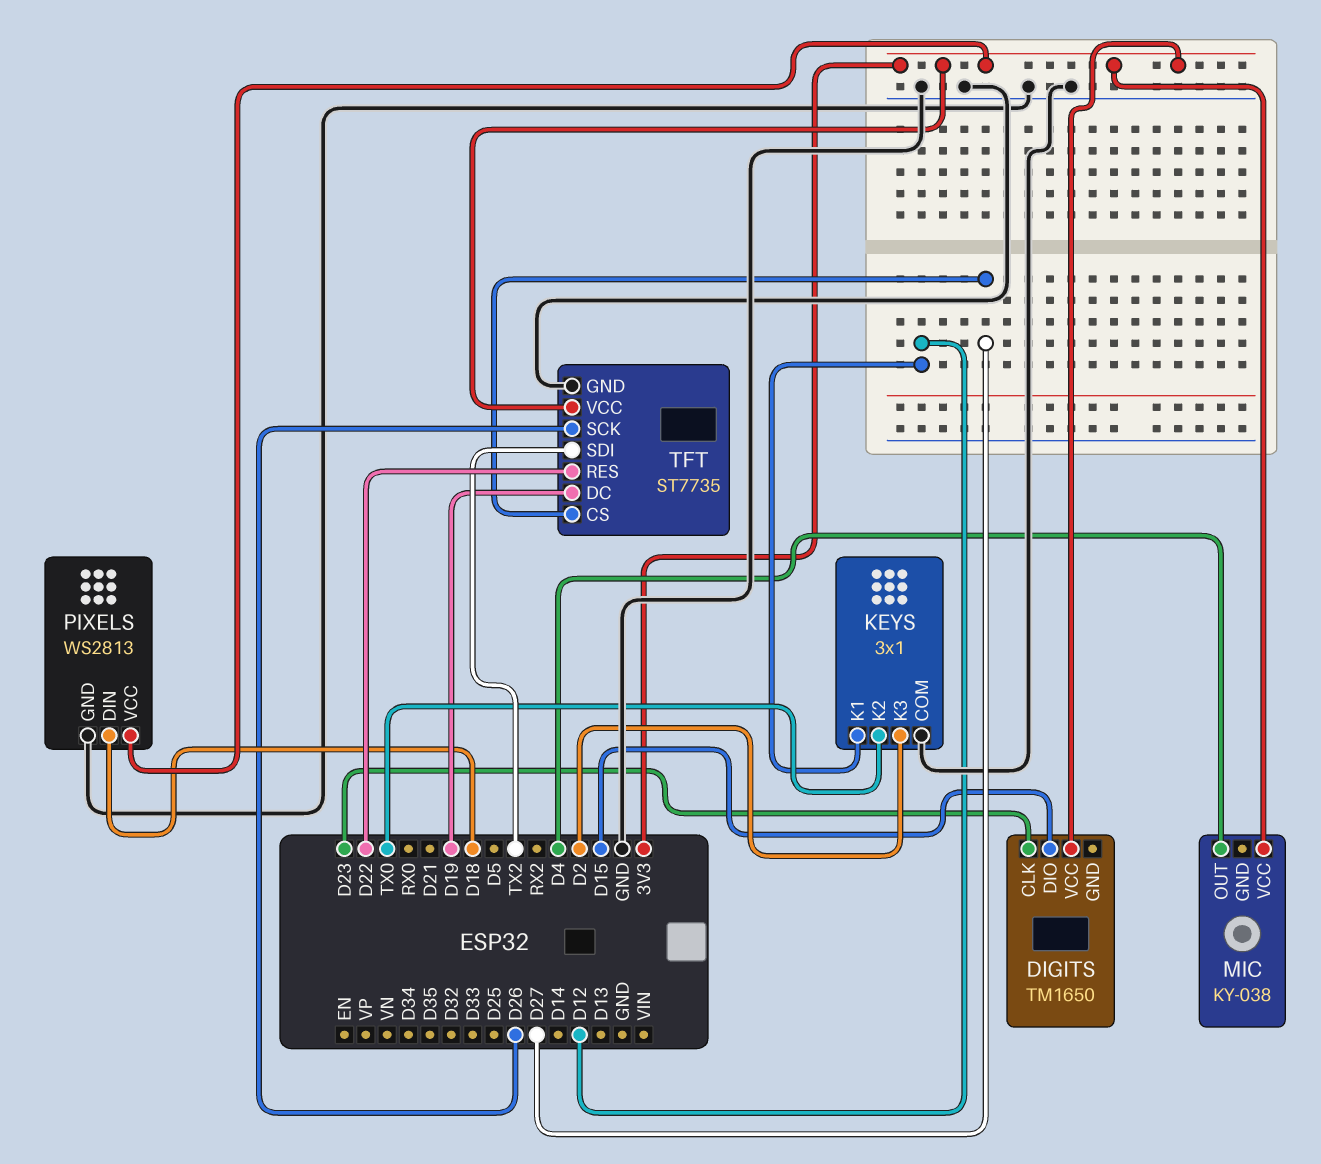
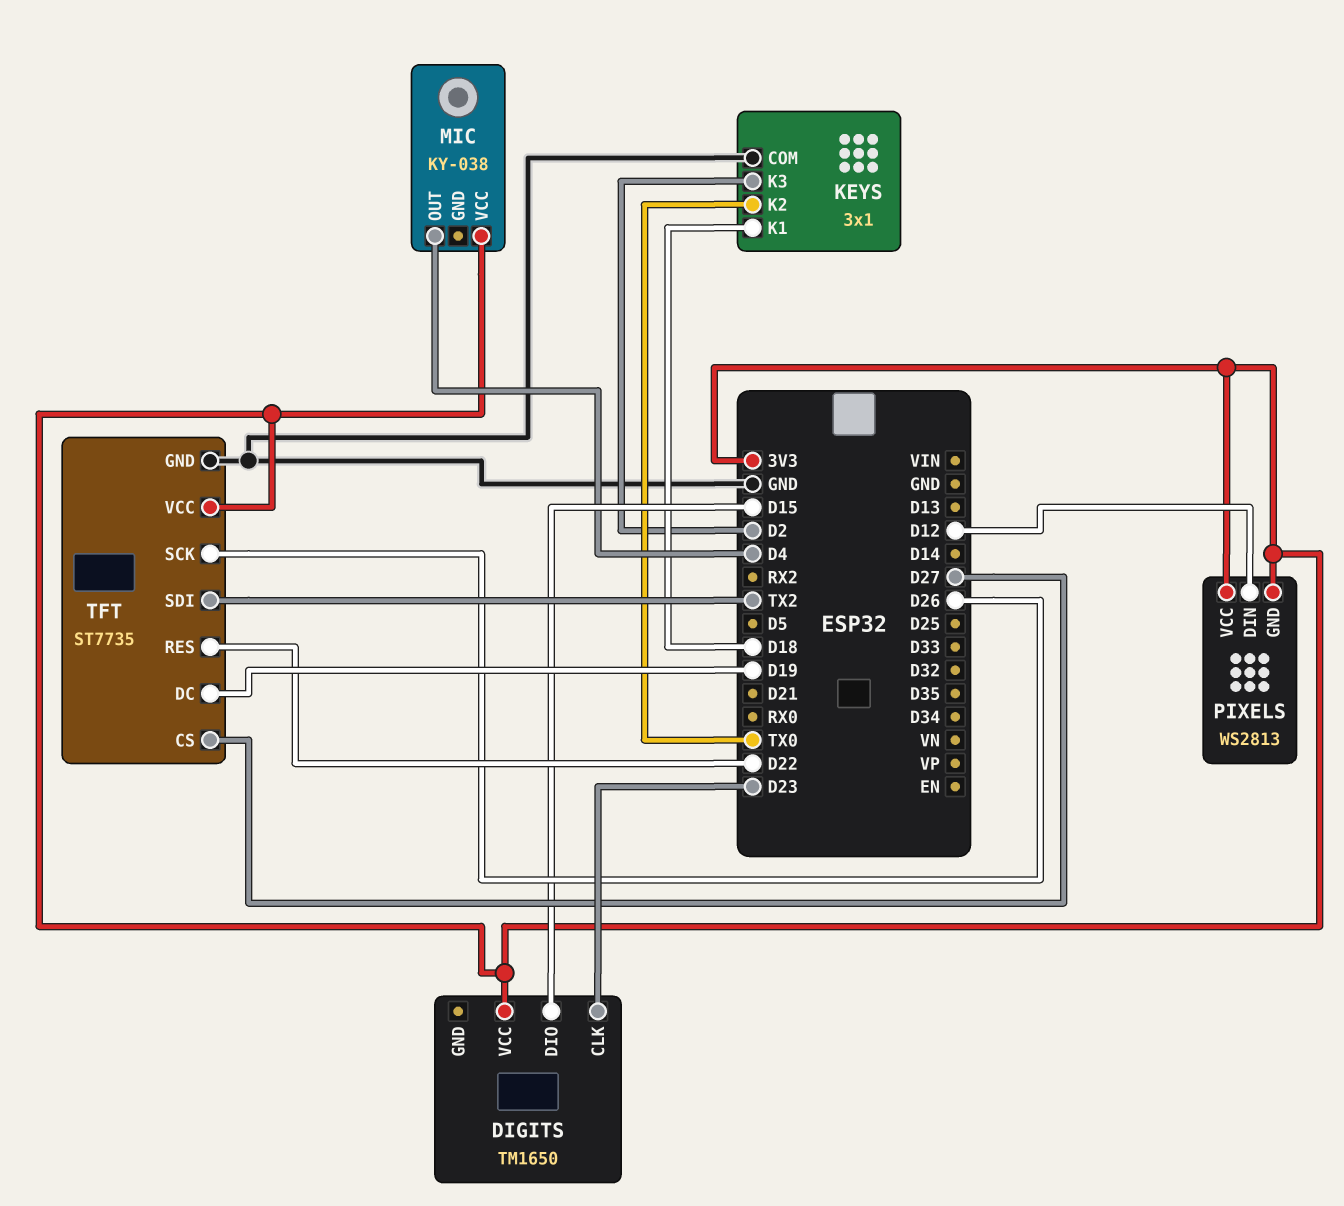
KEYS pin K1: D12 -> D18
PIXELS pin DIN: D18 -> D12
PIXELS pin GND: GND -> 3V3

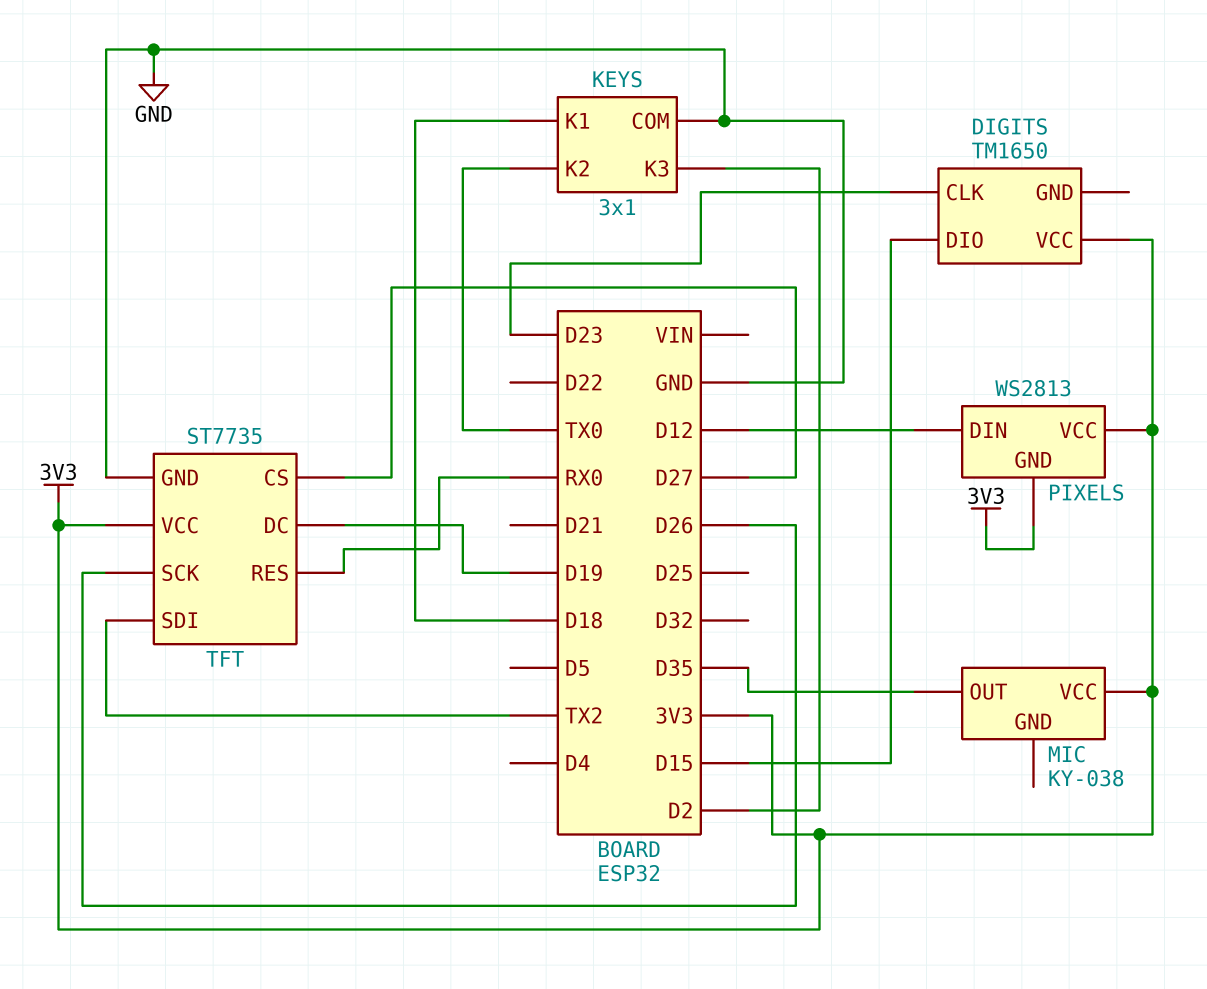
MIC pin OUT: D4 -> D35
TFT pin RES: D22 -> RX0

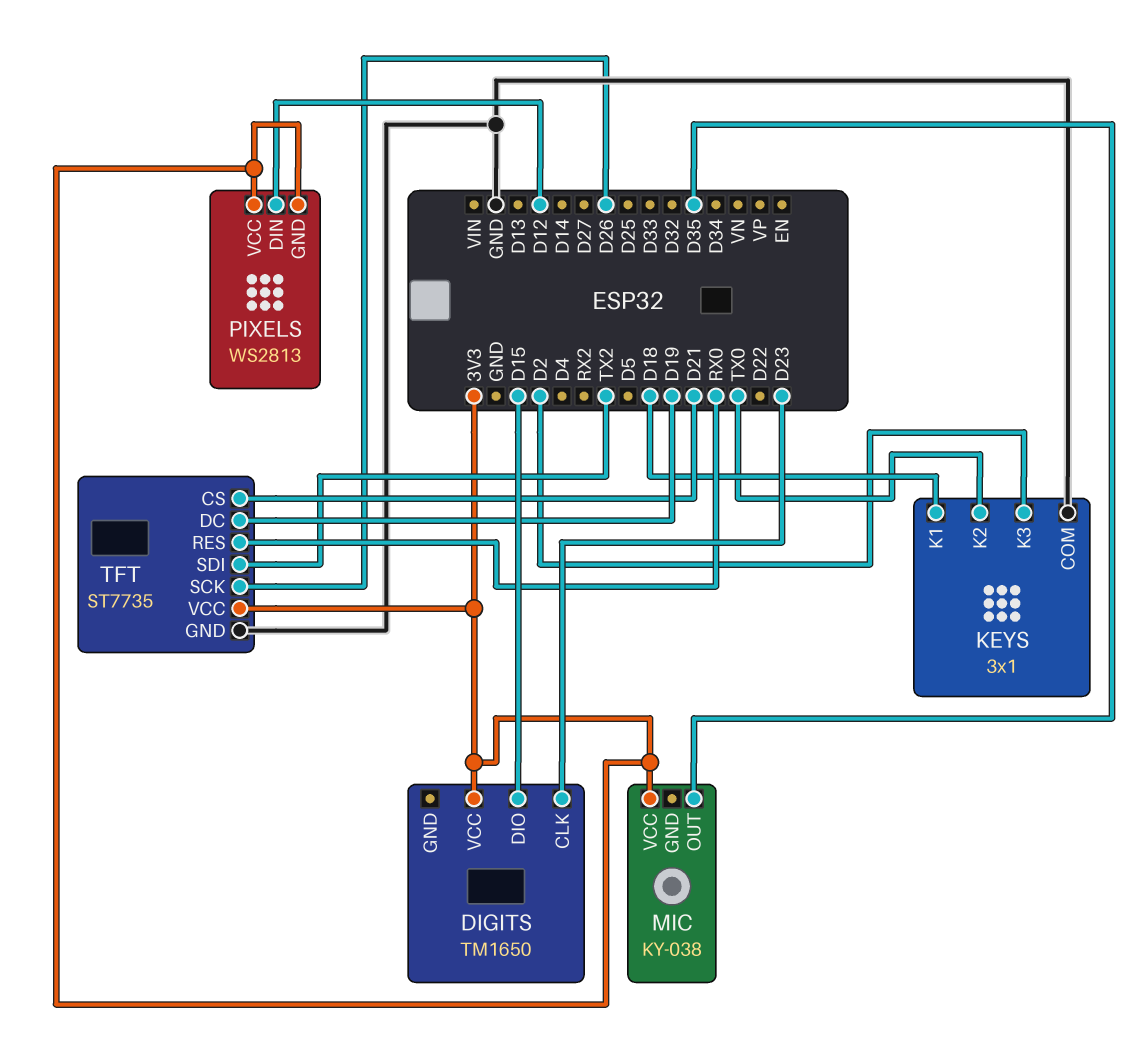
TFT pin CS: D27 -> D21

